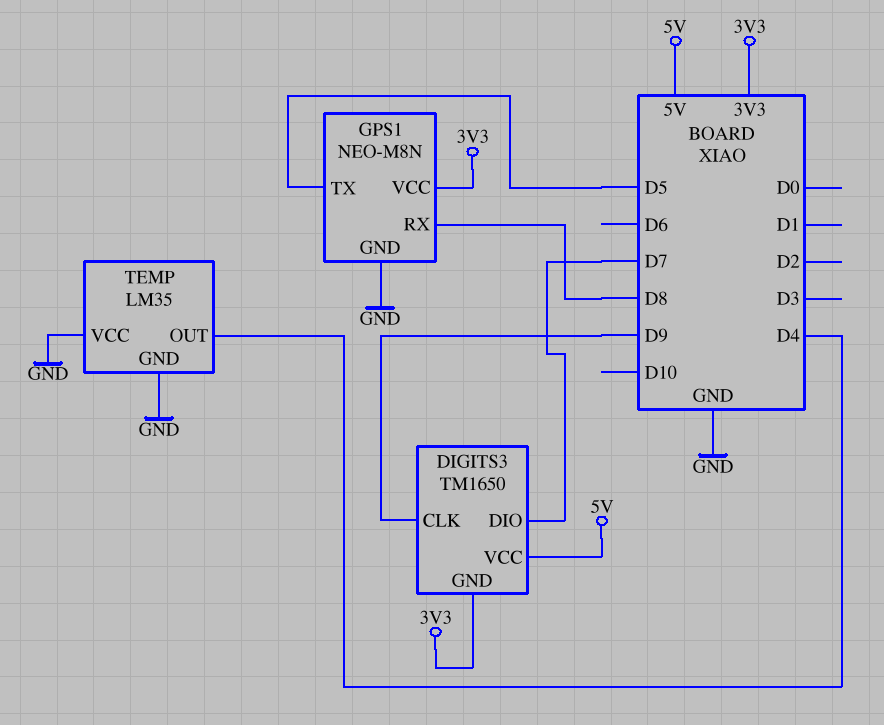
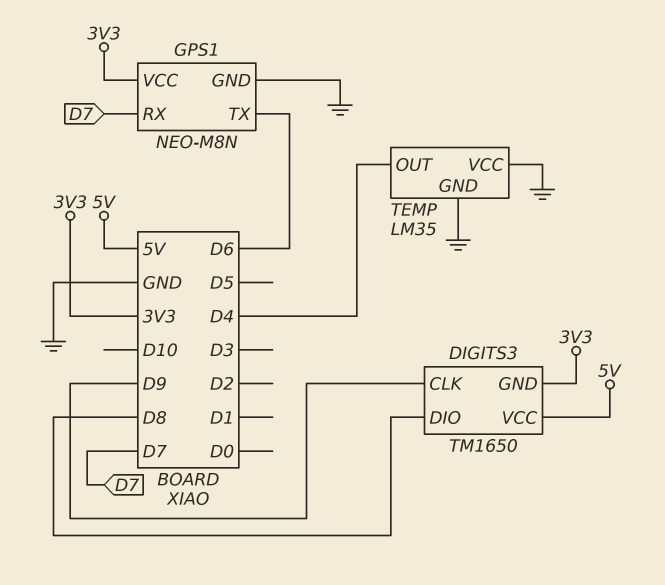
DIGITS3 pin DIO: D7 -> D8
GPS1 pin RX: D8 -> D7
GPS1 pin TX: D5 -> D6

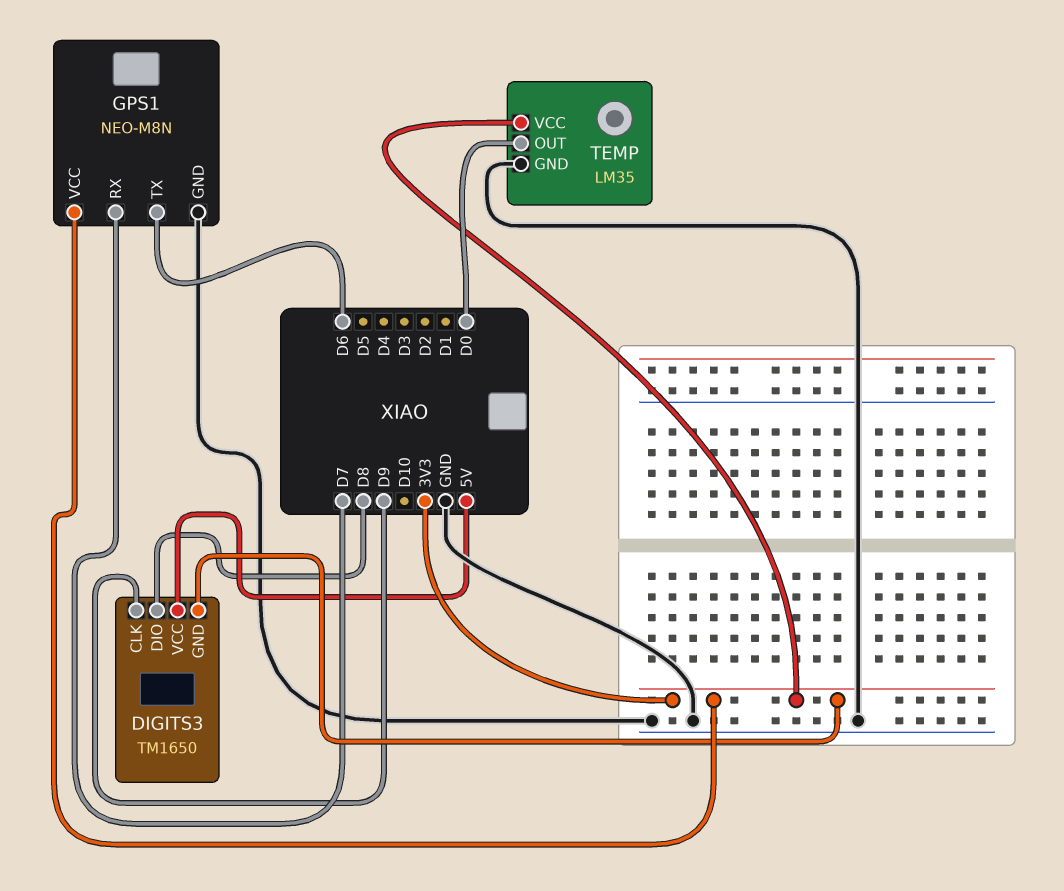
TEMP pin OUT: D4 -> D0
TEMP pin VCC: GND -> 3V3

